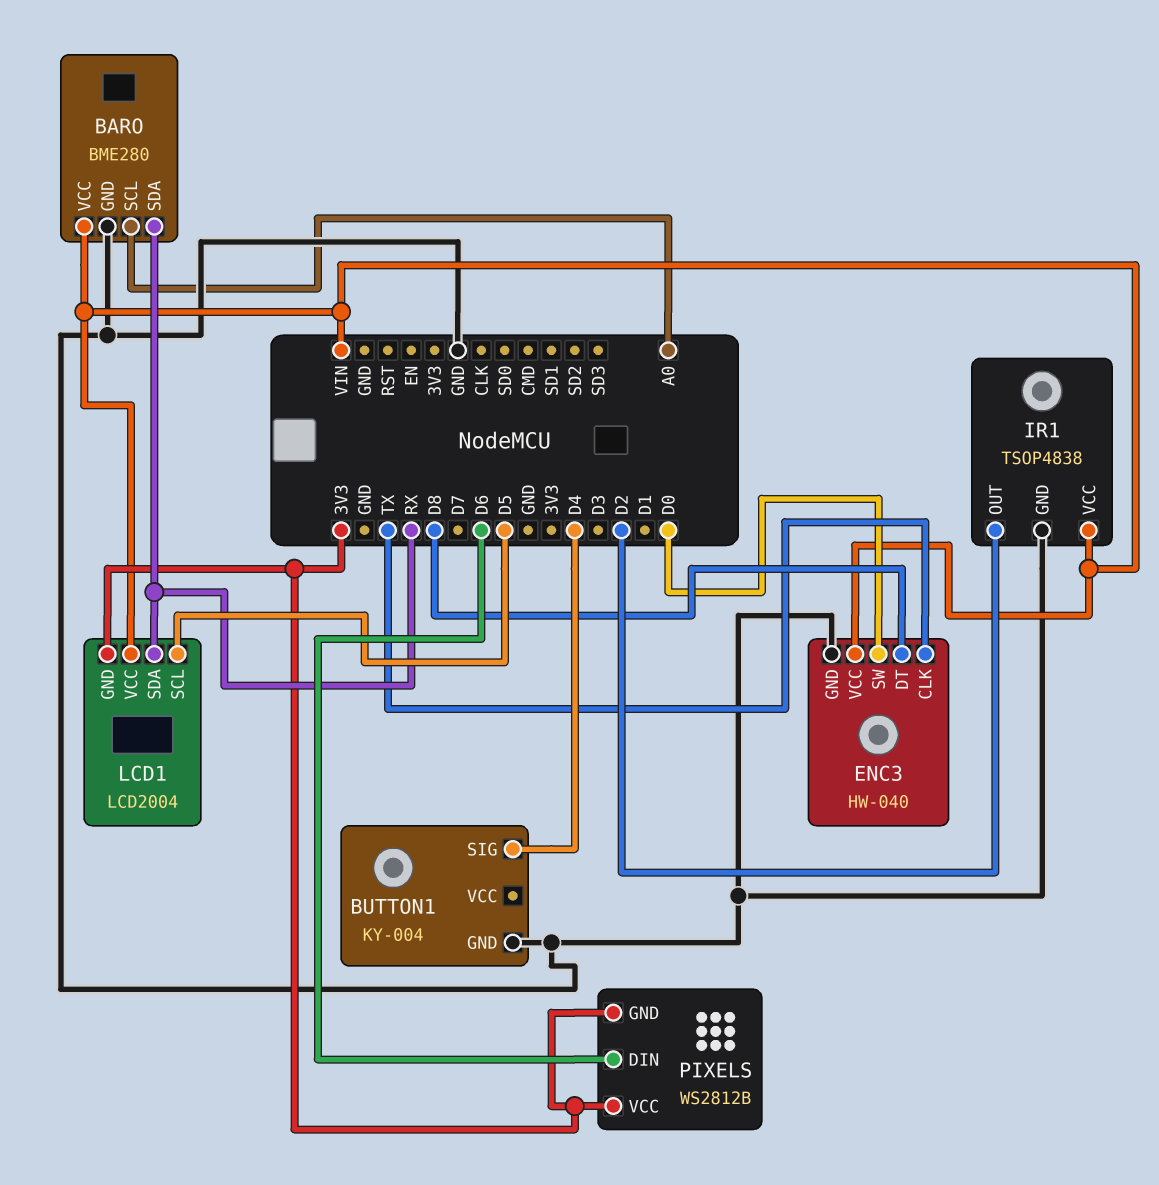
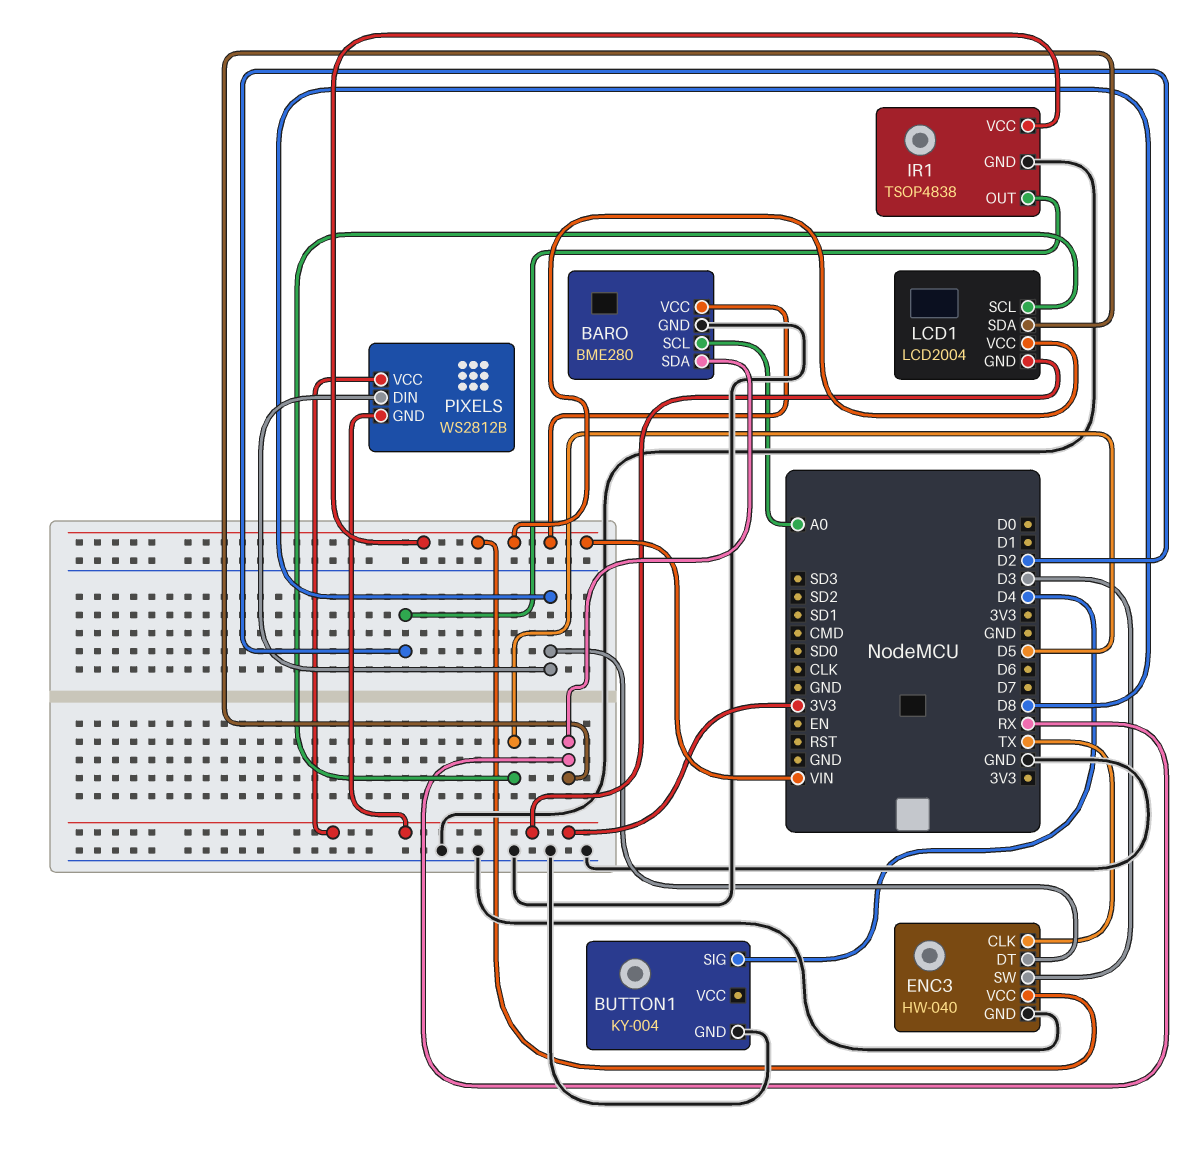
ENC3 pin SW: D0 -> D3
PIXELS pin DIN: D6 -> D8

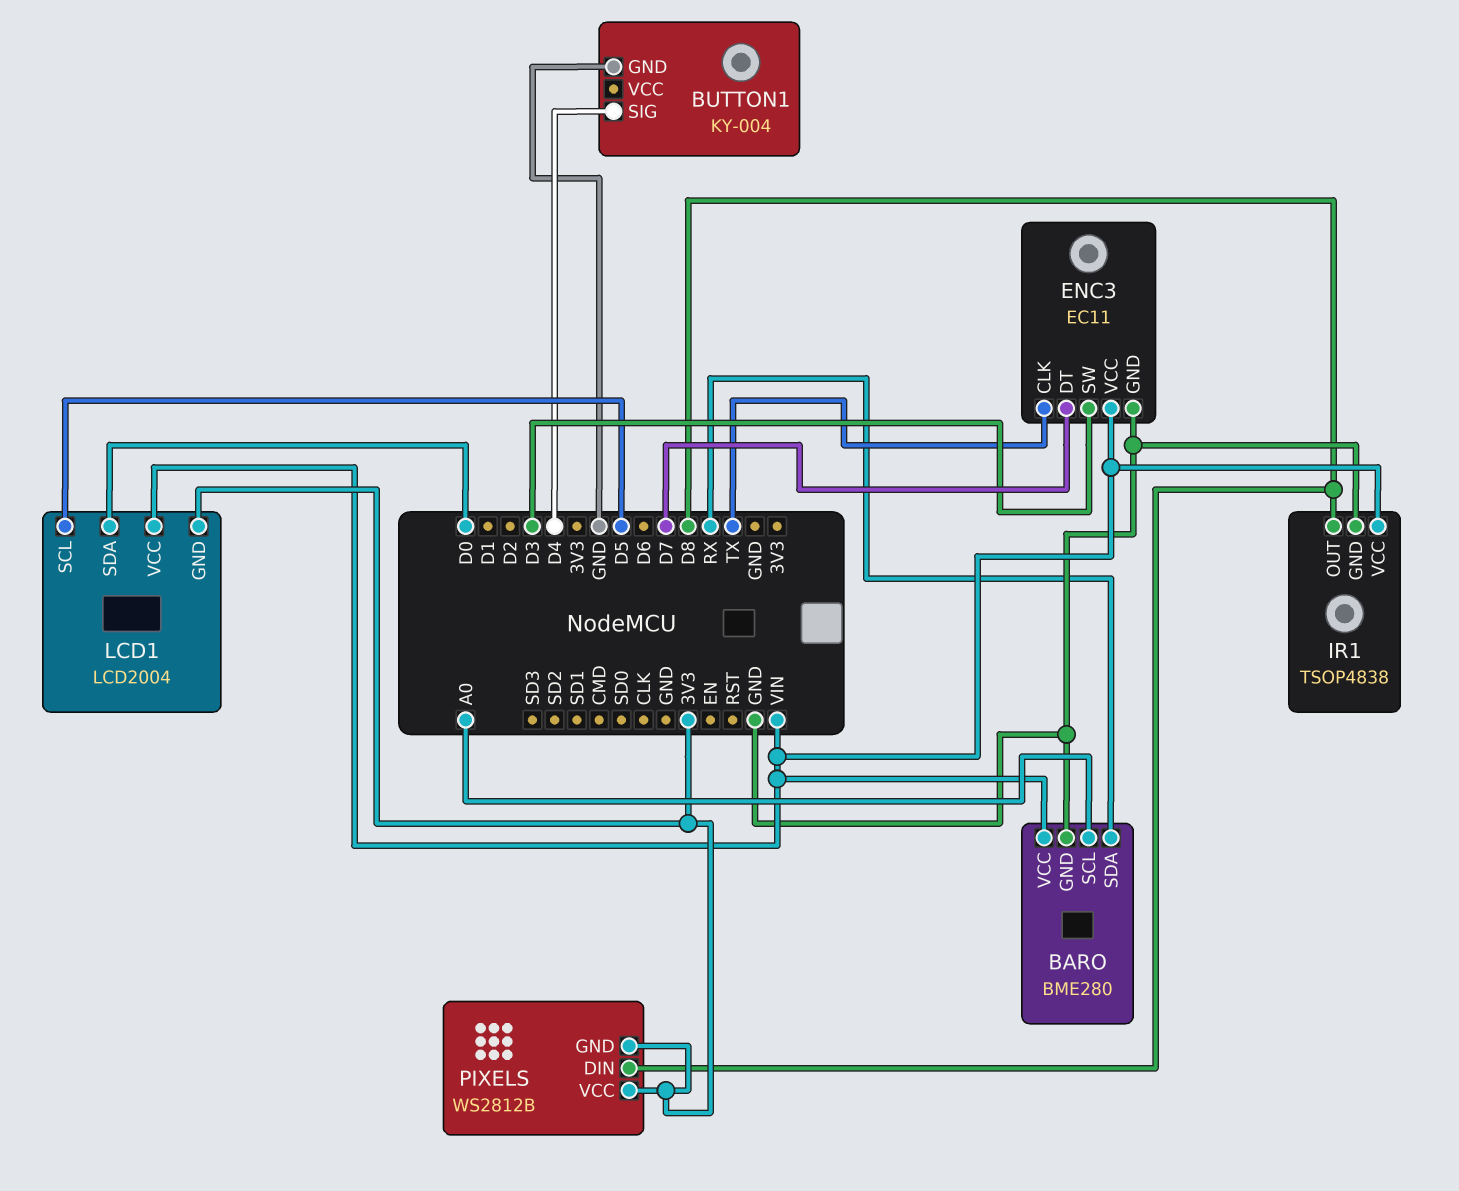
ENC3: HW-040 -> EC11
ENC3 pin DT: D8 -> D7
IR1 pin OUT: D2 -> D8
LCD1 pin SDA: RX -> D0

